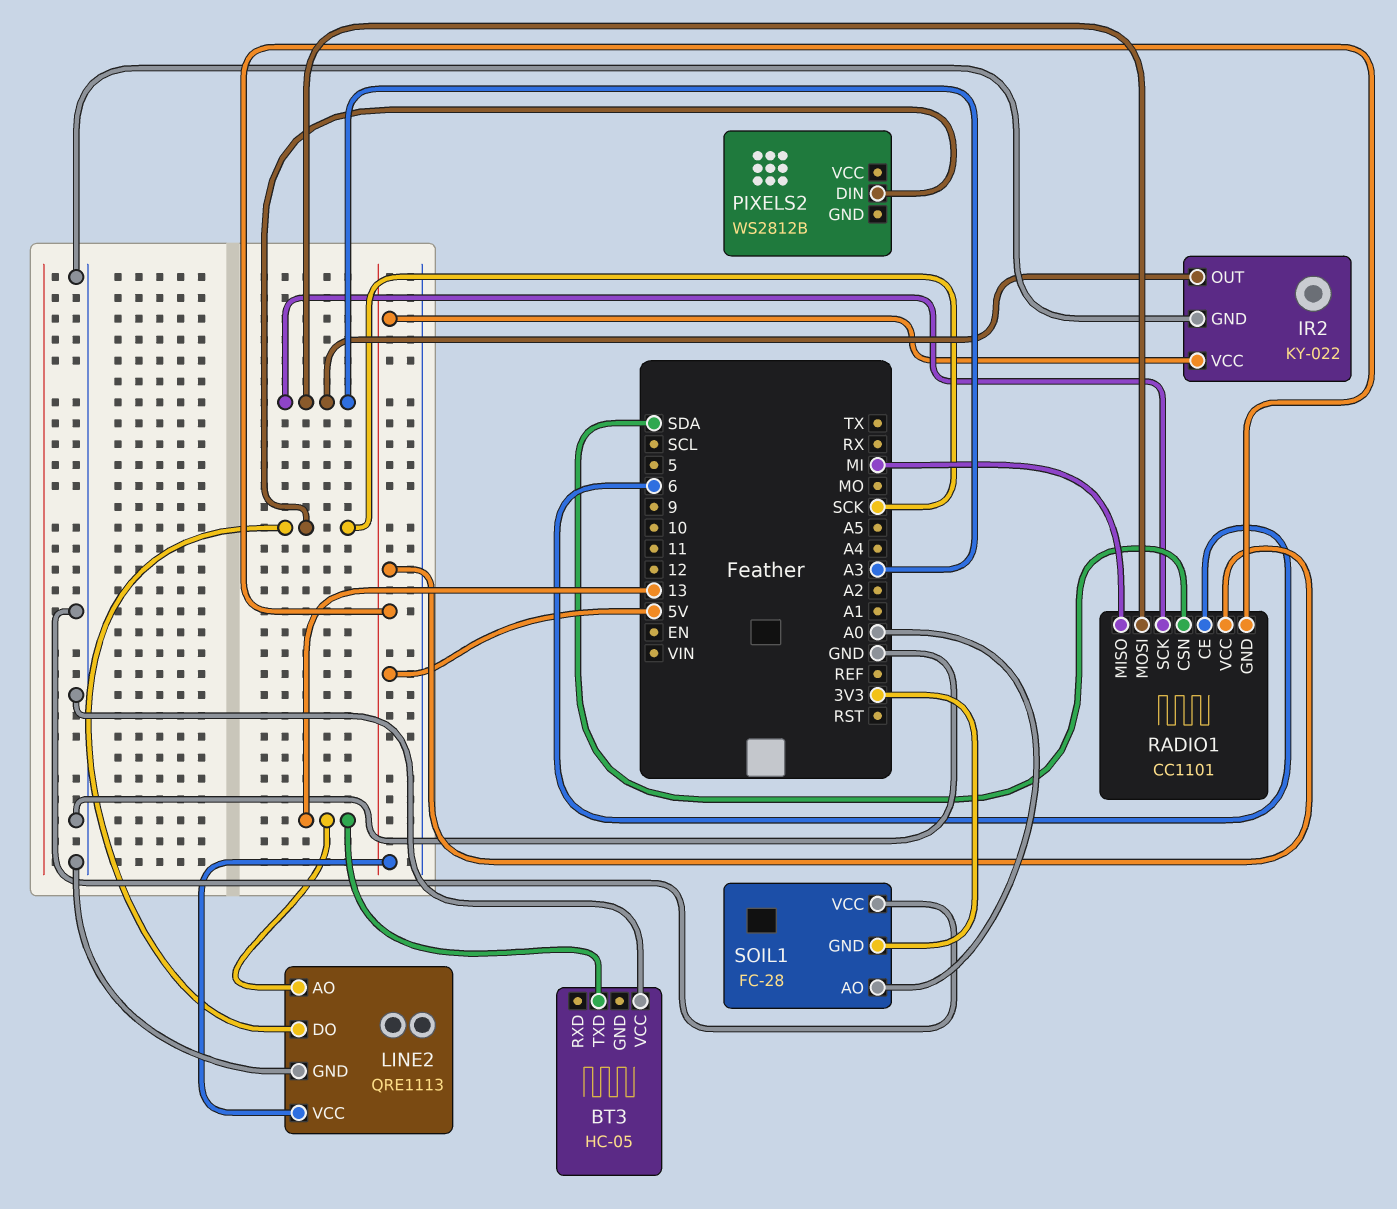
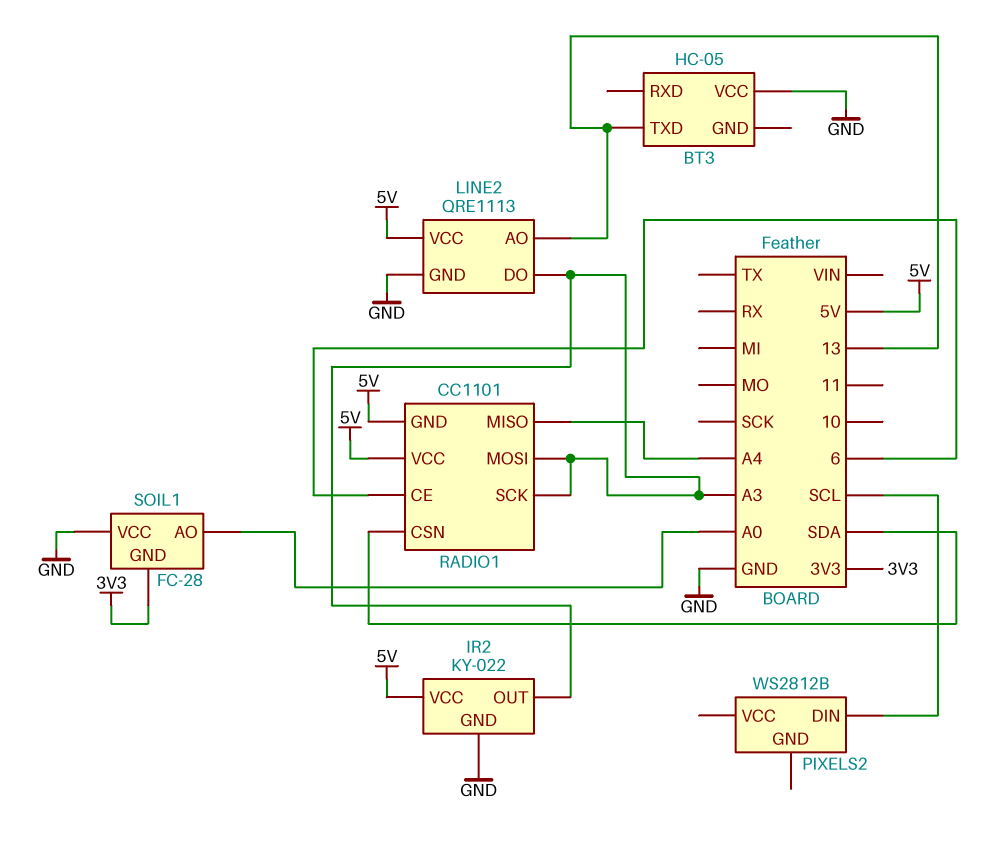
LINE2 pin DO: SCK -> A3
PIXELS2 pin DIN: SCK -> SCL
RADIO1 pin MISO: MI -> A4

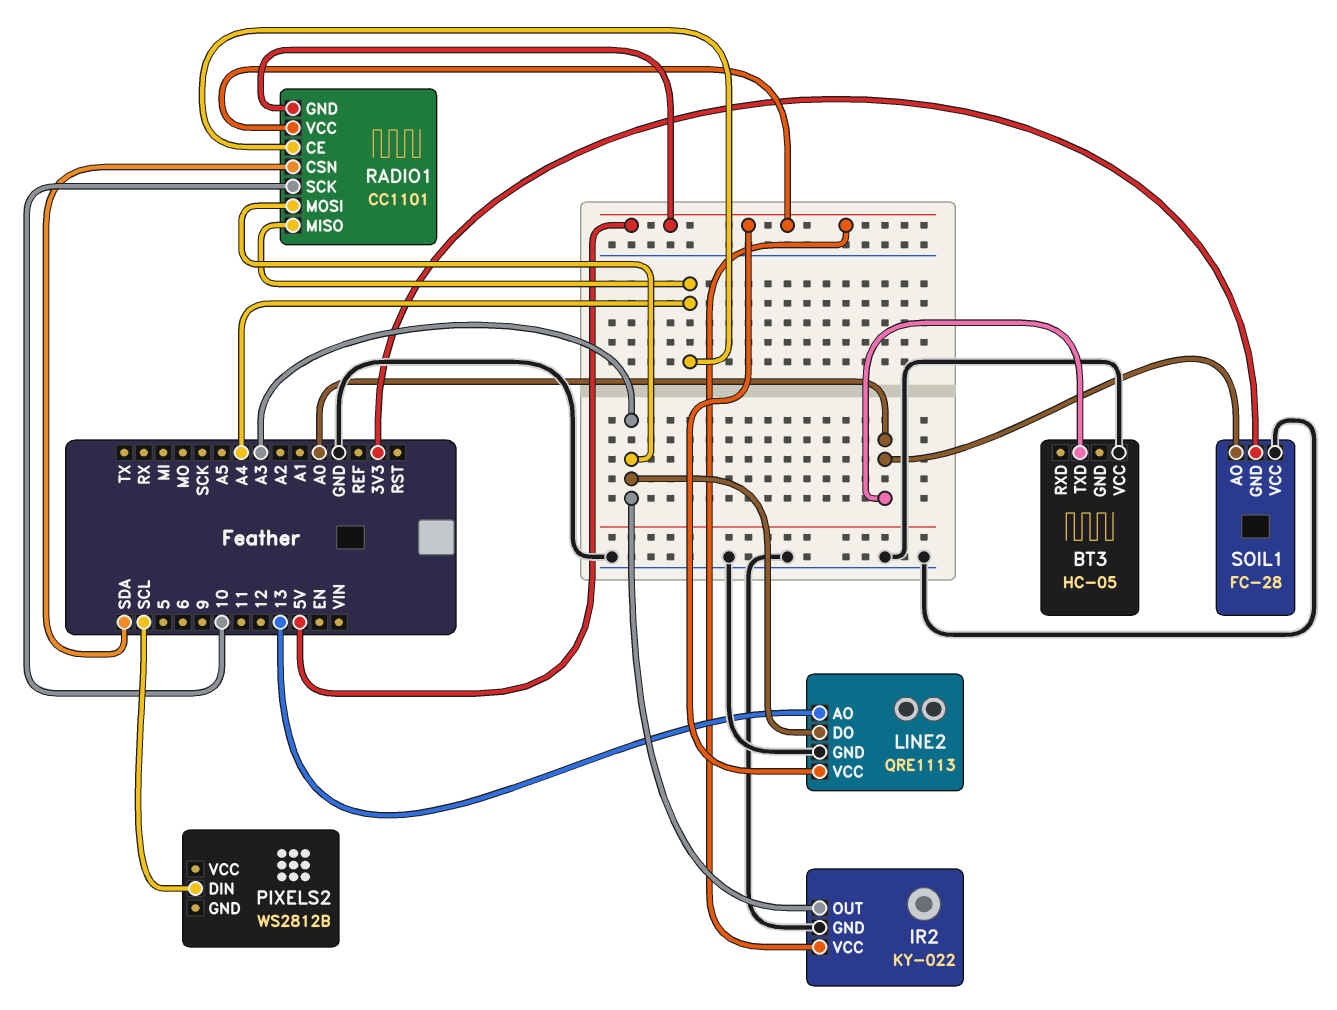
BT3 pin TXD: 13 -> A0
RADIO1 pin CE: 6 -> A4
RADIO1 pin SCK: A3 -> 10

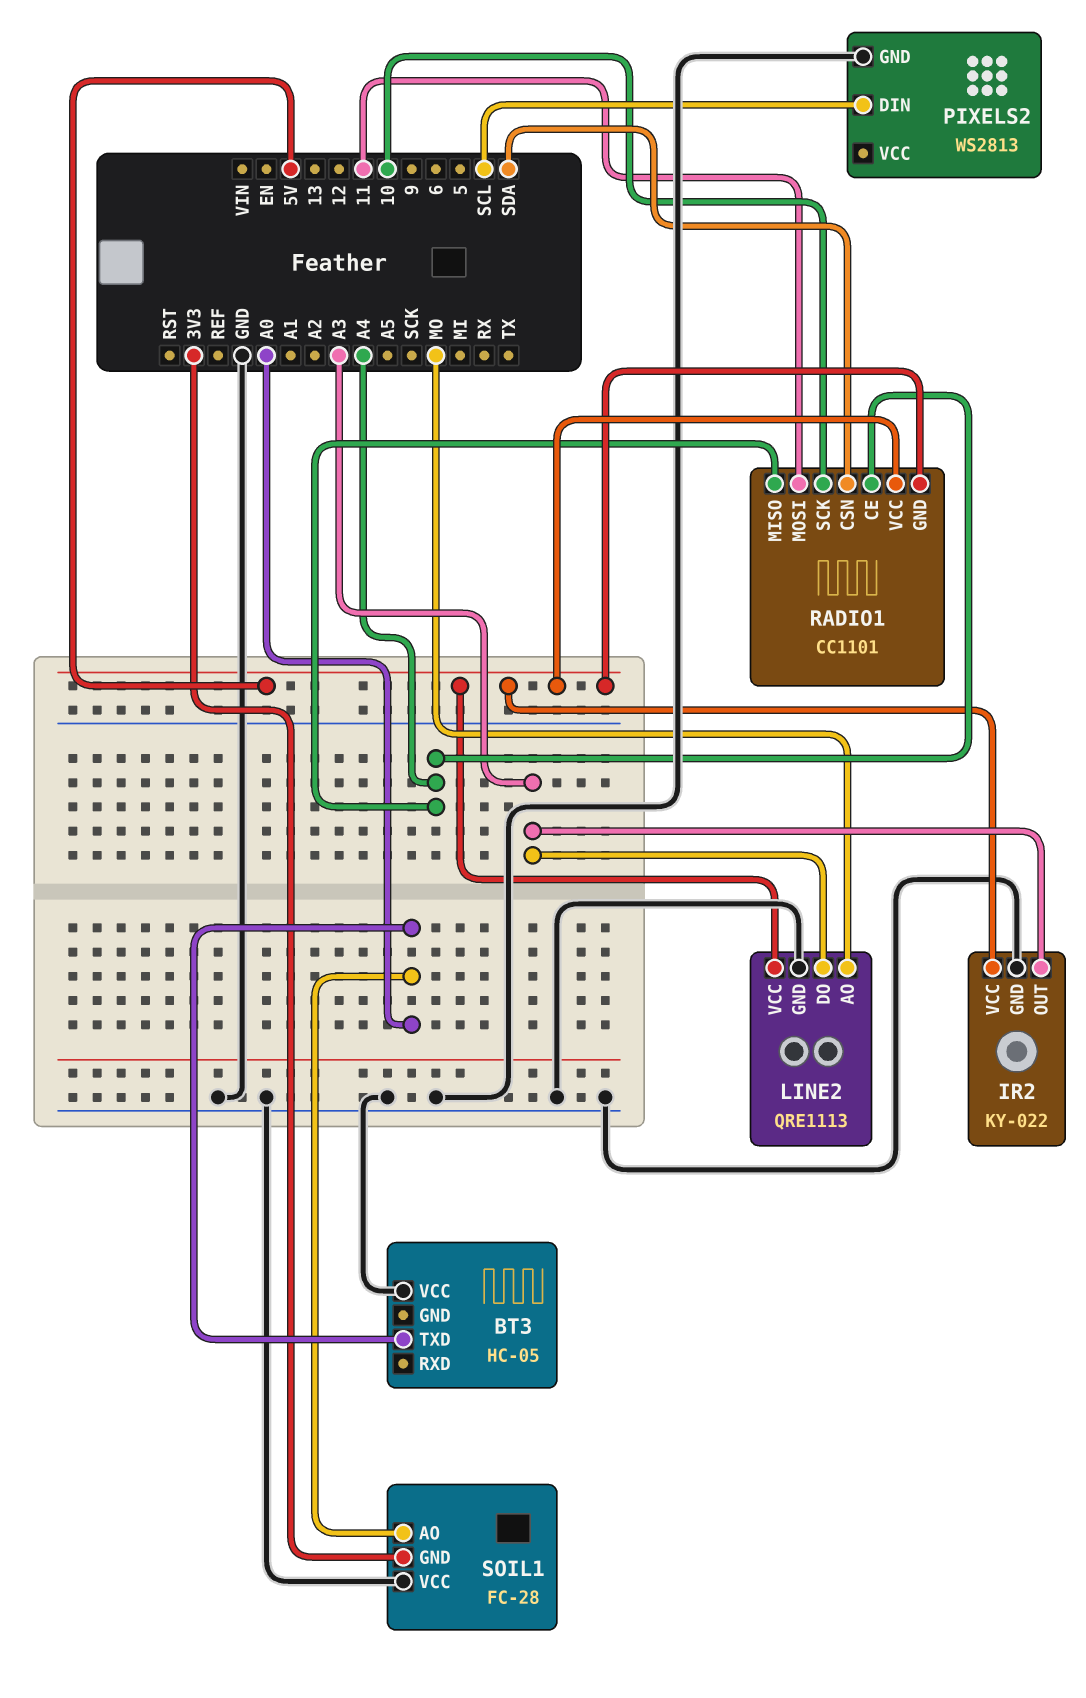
LINE2 pin AO: 13 -> MO
PIXELS2: WS2812B -> WS2813
PIXELS2 pin GND: none -> GND
RADIO1 pin MOSI: A3 -> 11

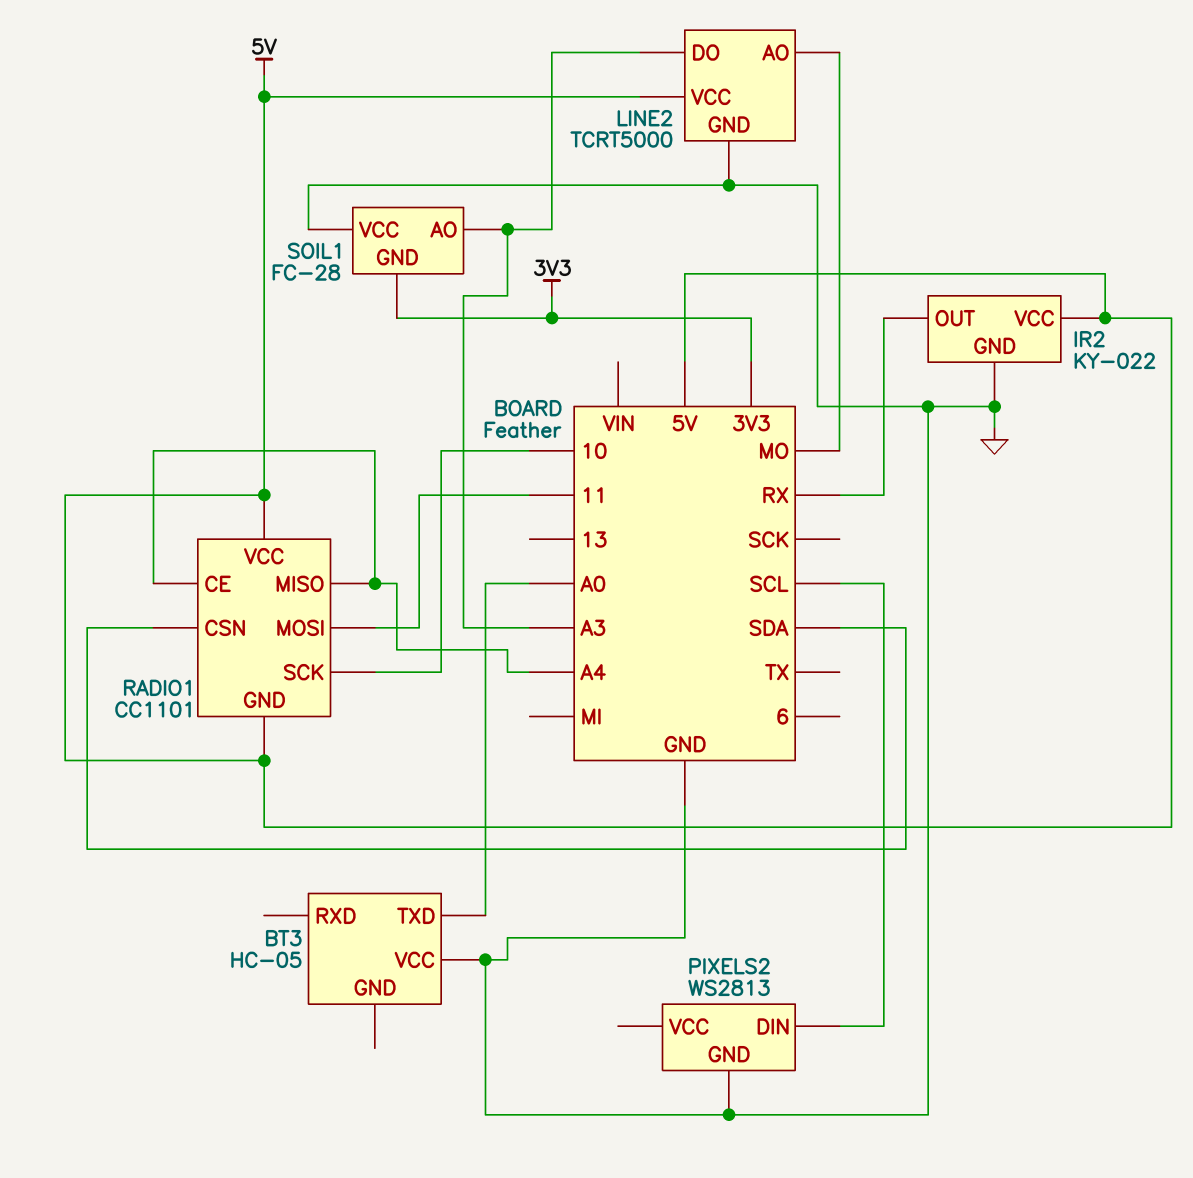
IR2 pin OUT: A3 -> RX
LINE2: QRE1113 -> TCRT5000
SOIL1 pin AO: A0 -> A3

